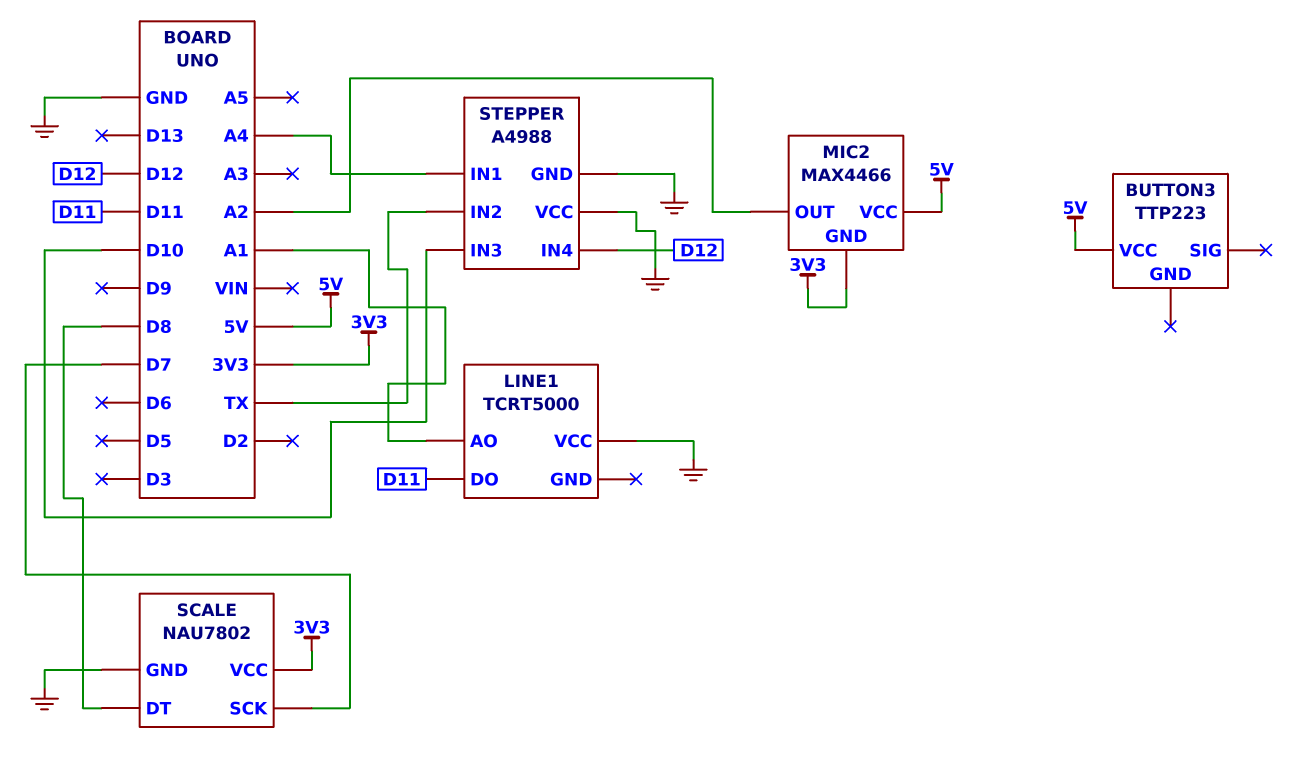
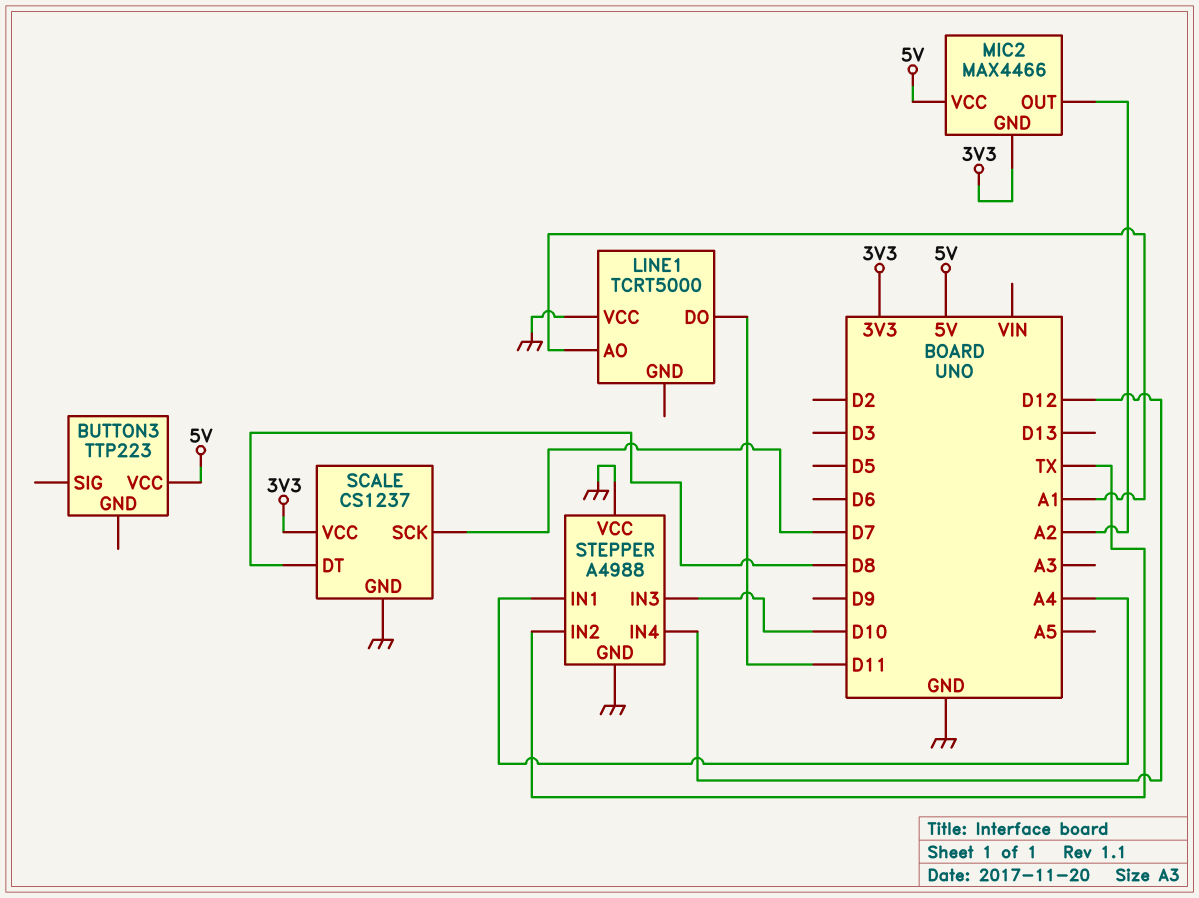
SCALE: NAU7802 -> CS1237

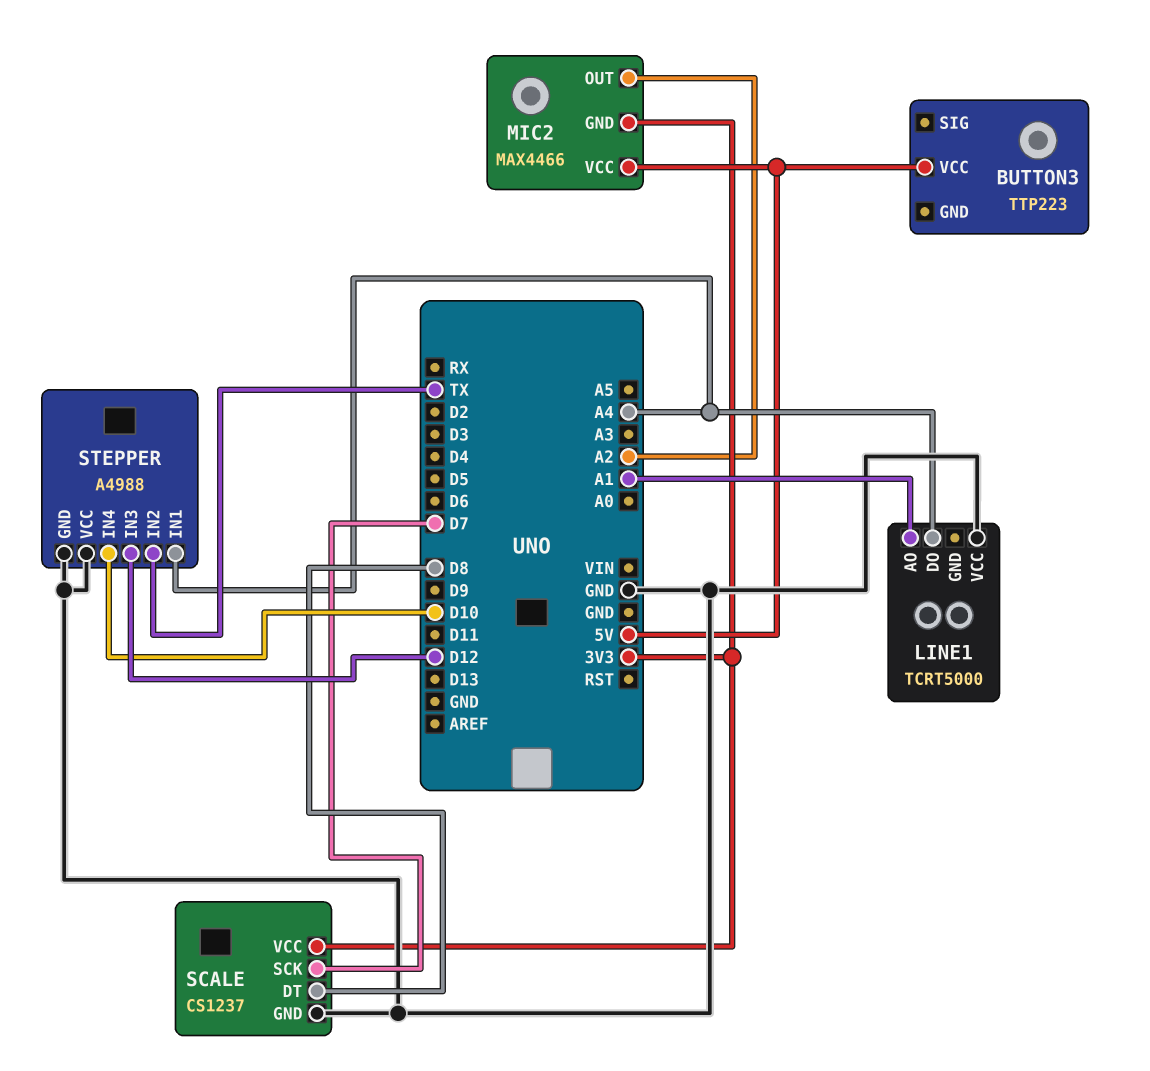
LINE1 pin DO: D11 -> A4
STEPPER pin IN3: D10 -> D12
STEPPER pin IN4: D12 -> D10

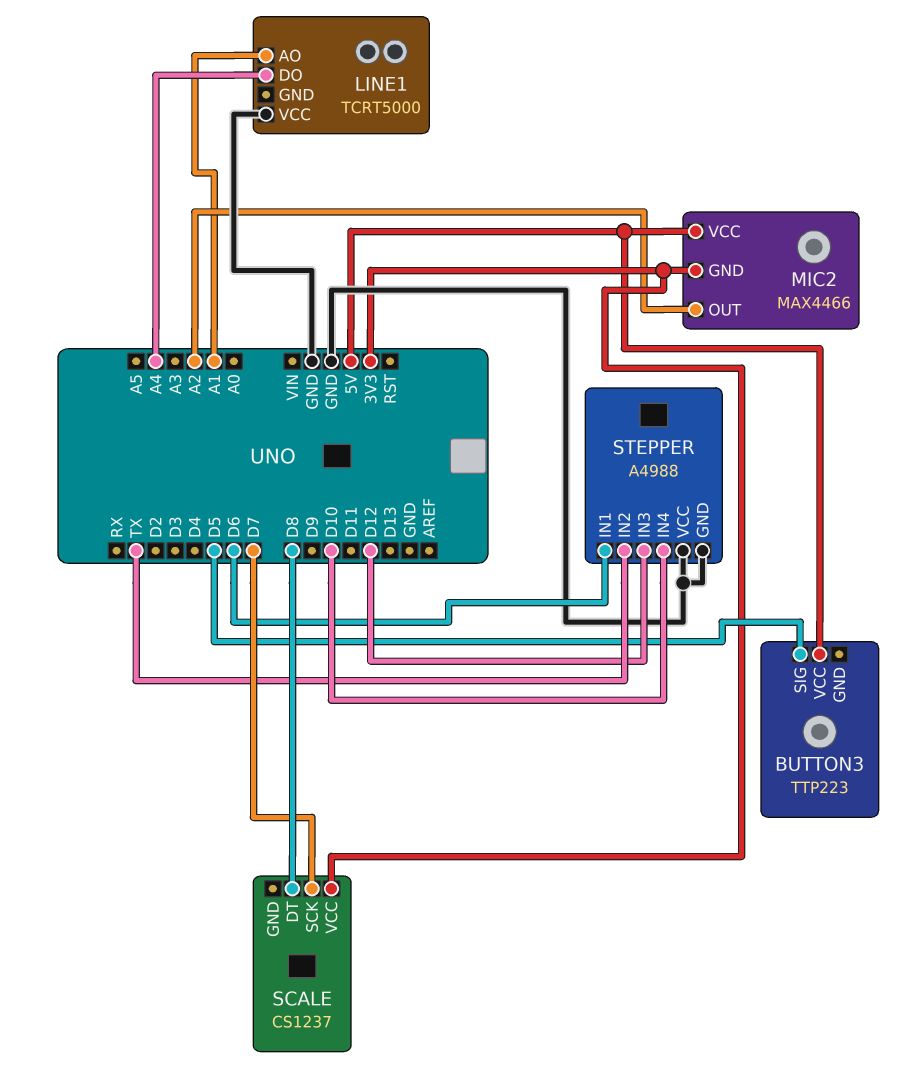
BUTTON3 pin SIG: none -> D5
SCALE pin GND: GND -> none
STEPPER pin IN1: A4 -> D6

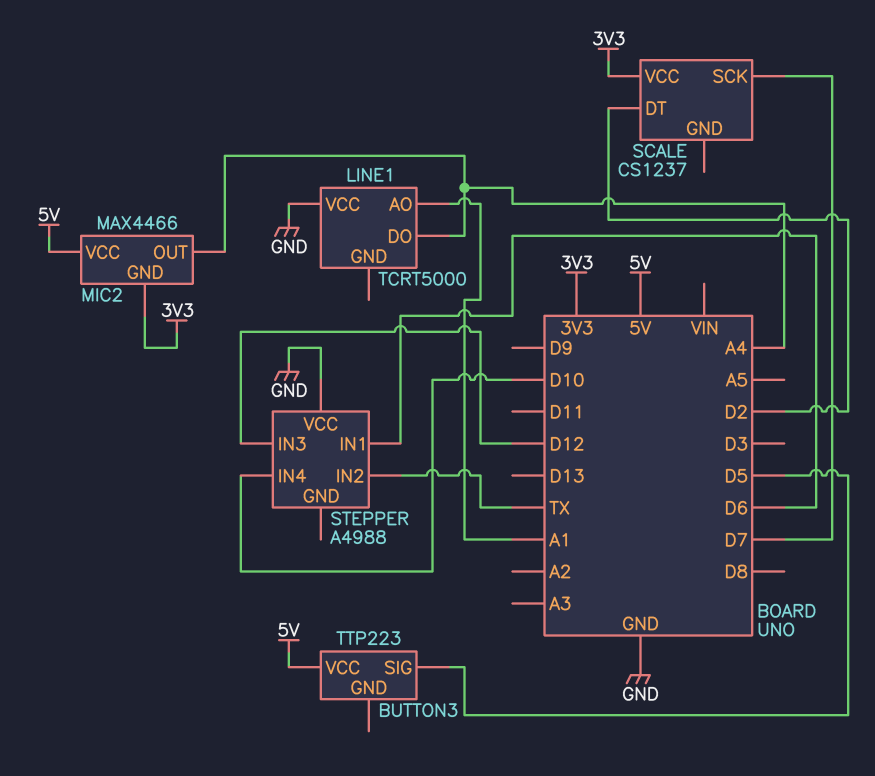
MIC2 pin OUT: A2 -> A4
SCALE pin DT: D8 -> D2
STEPPER pin GND: GND -> none

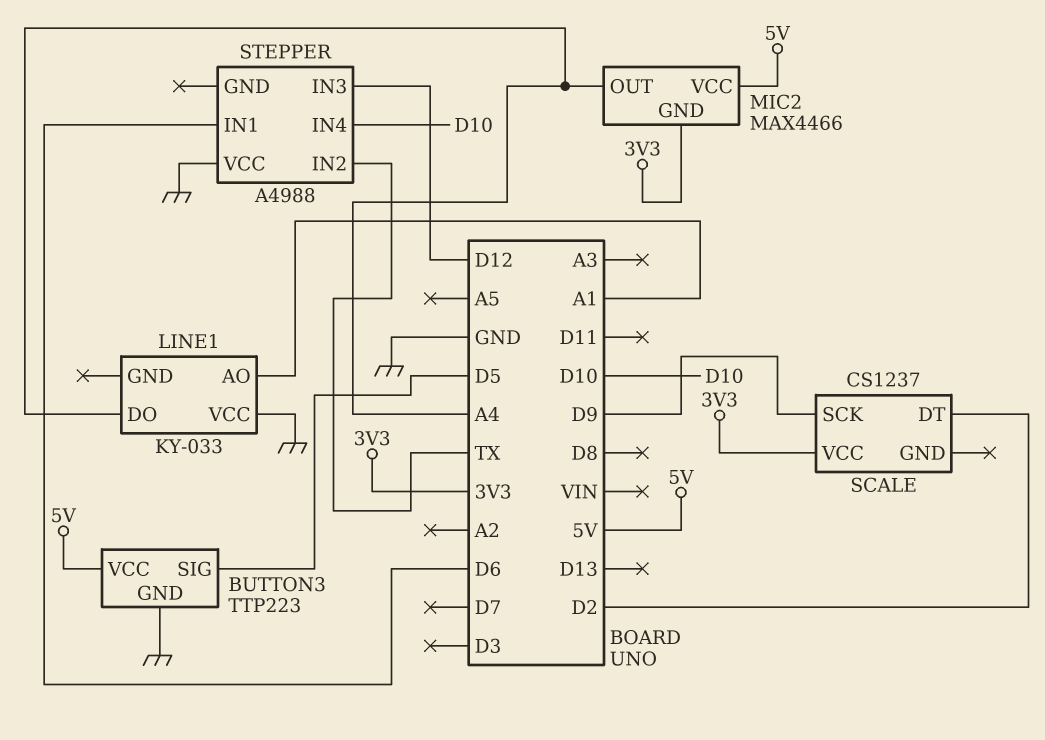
BUTTON3 pin GND: none -> GND
LINE1: TCRT5000 -> KY-033
SCALE pin SCK: D7 -> D9

